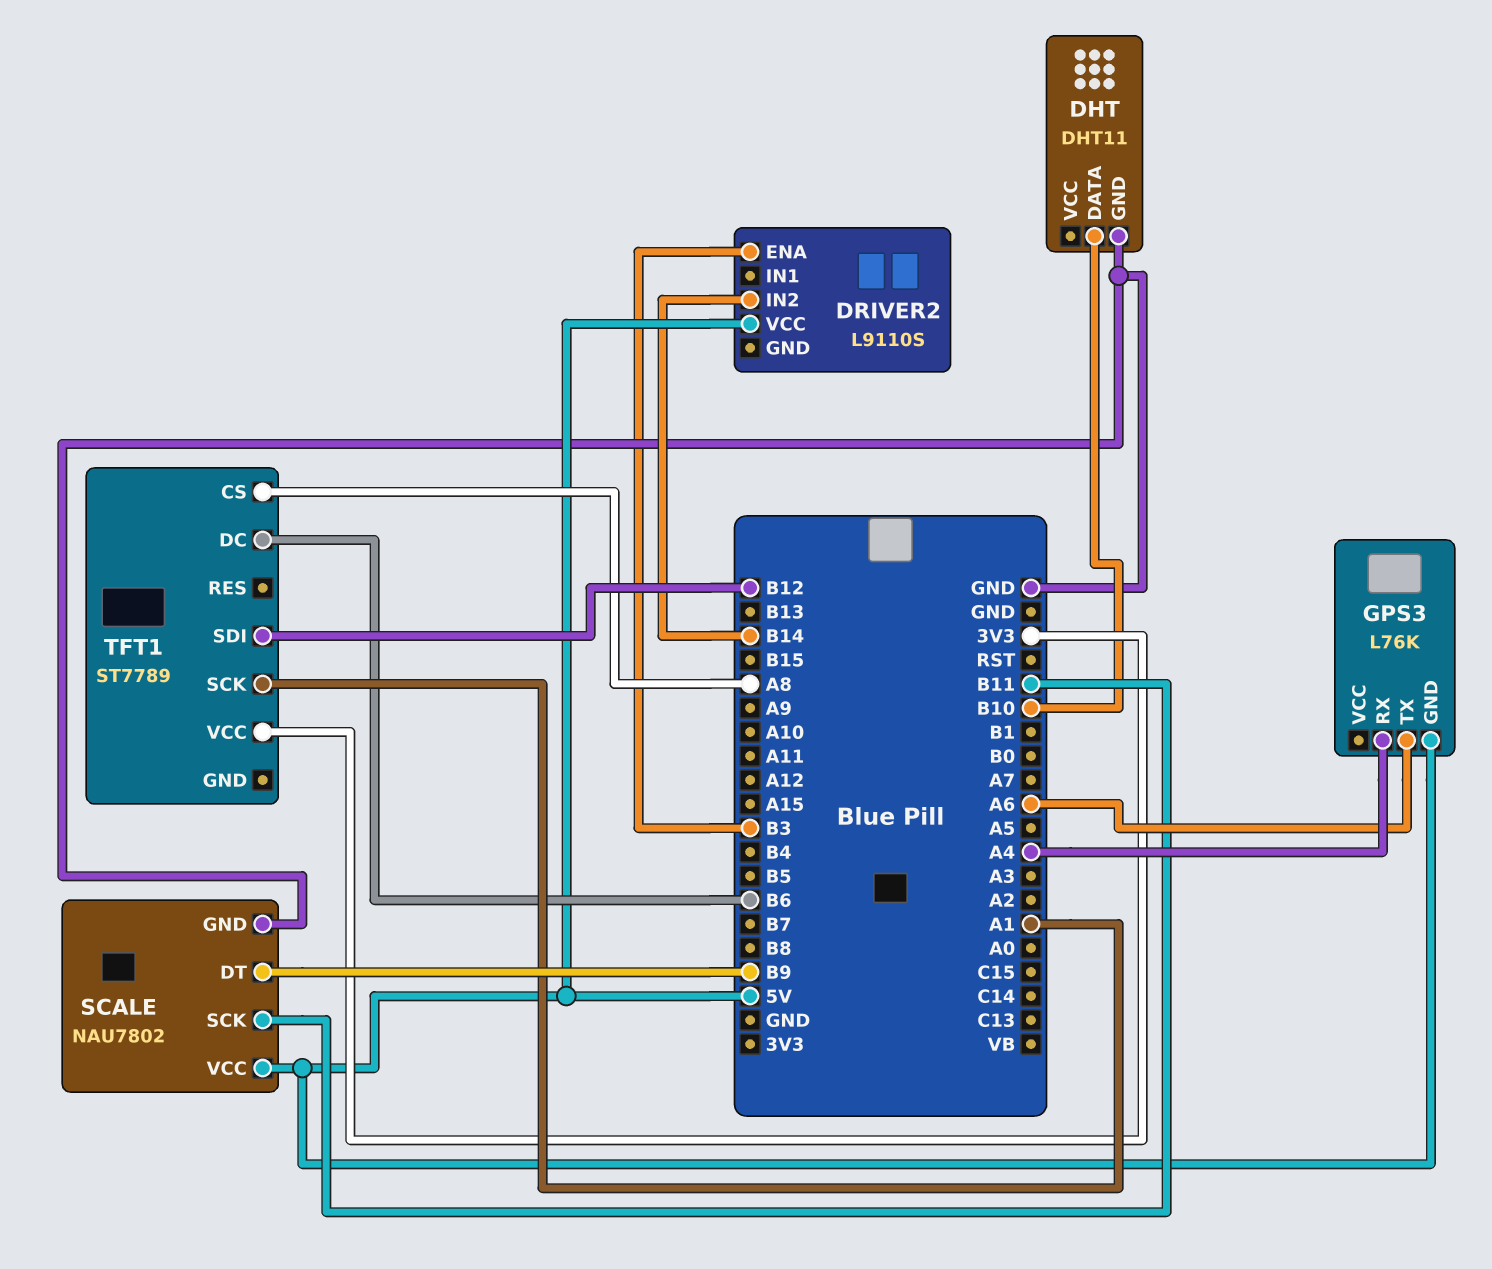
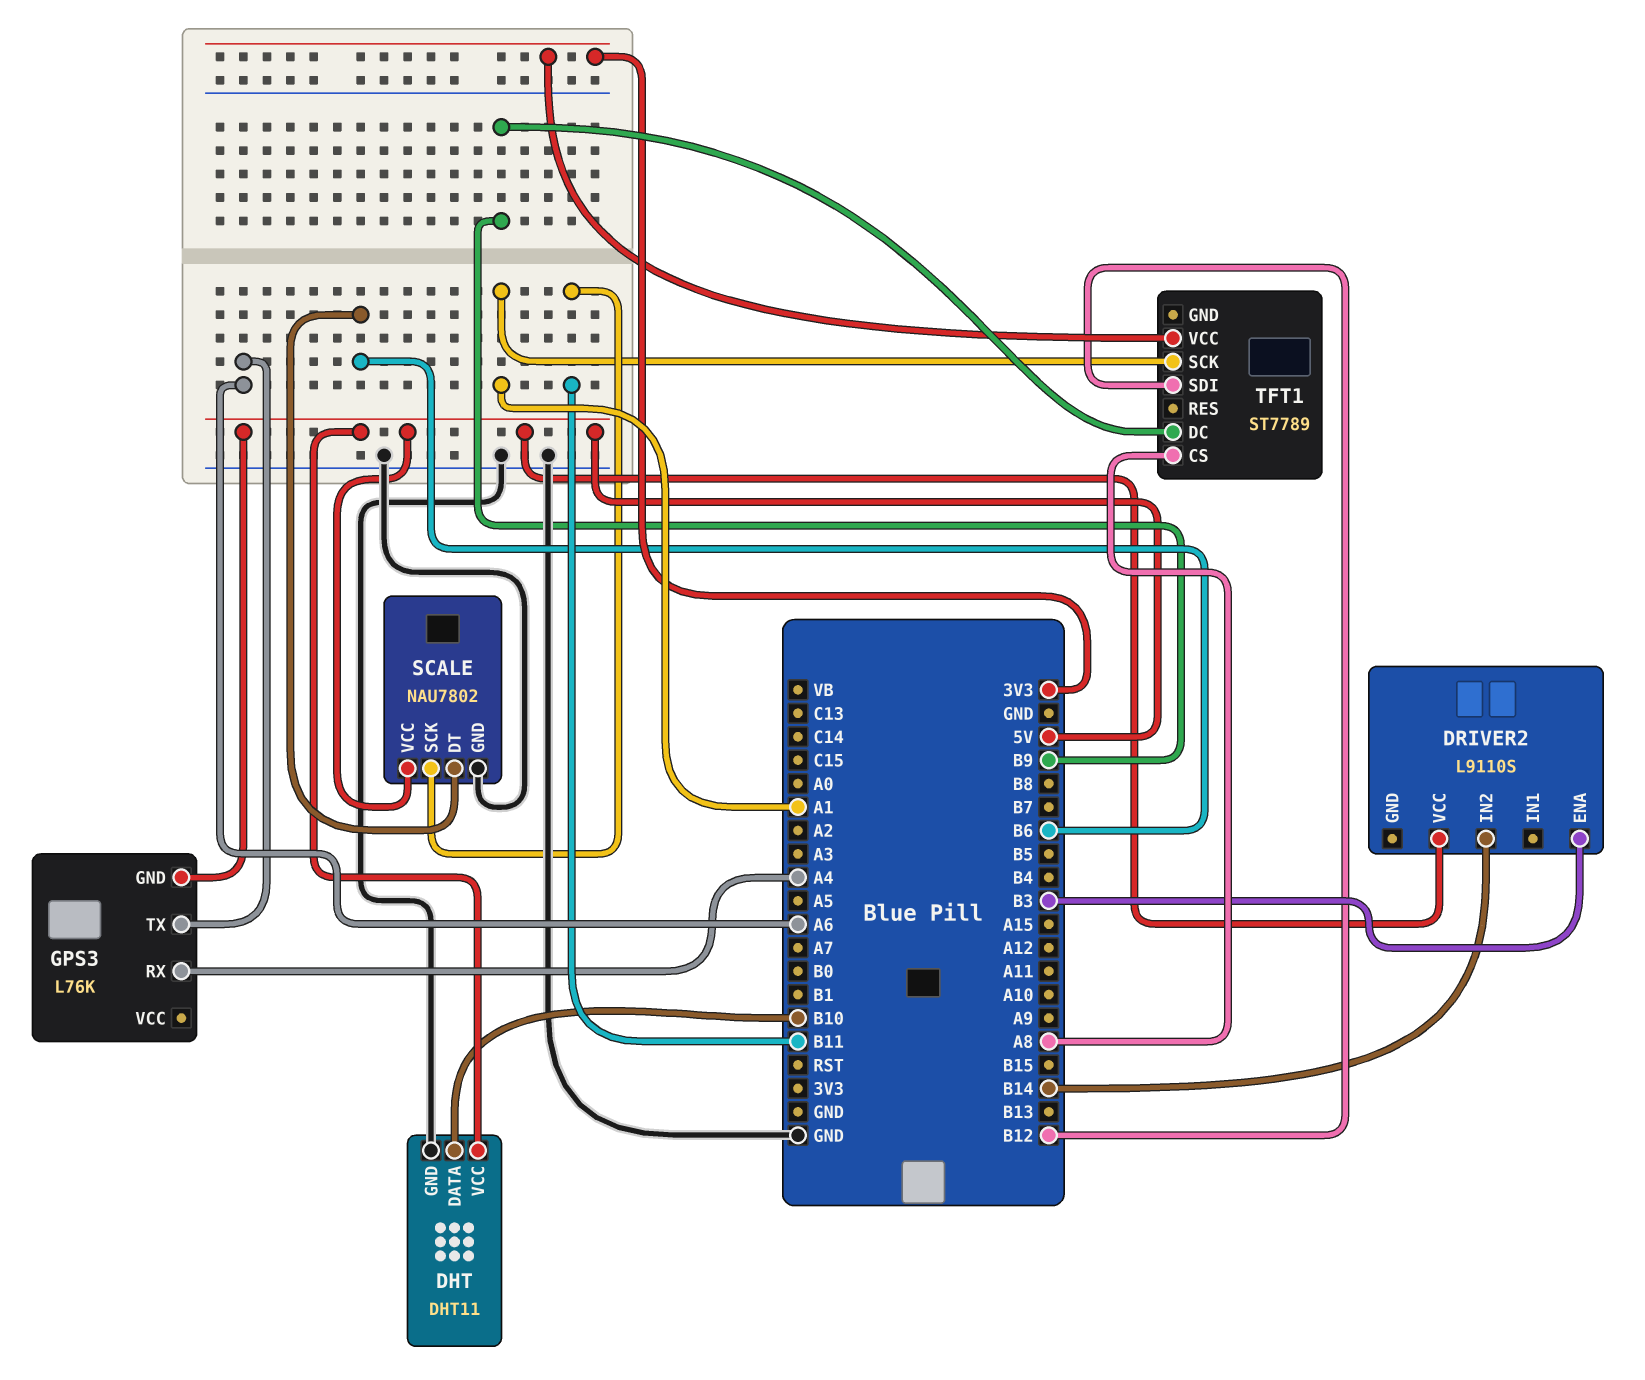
DHT pin VCC: none -> 5V
SCALE pin DT: B9 -> B6
TFT1 pin DC: B6 -> B9

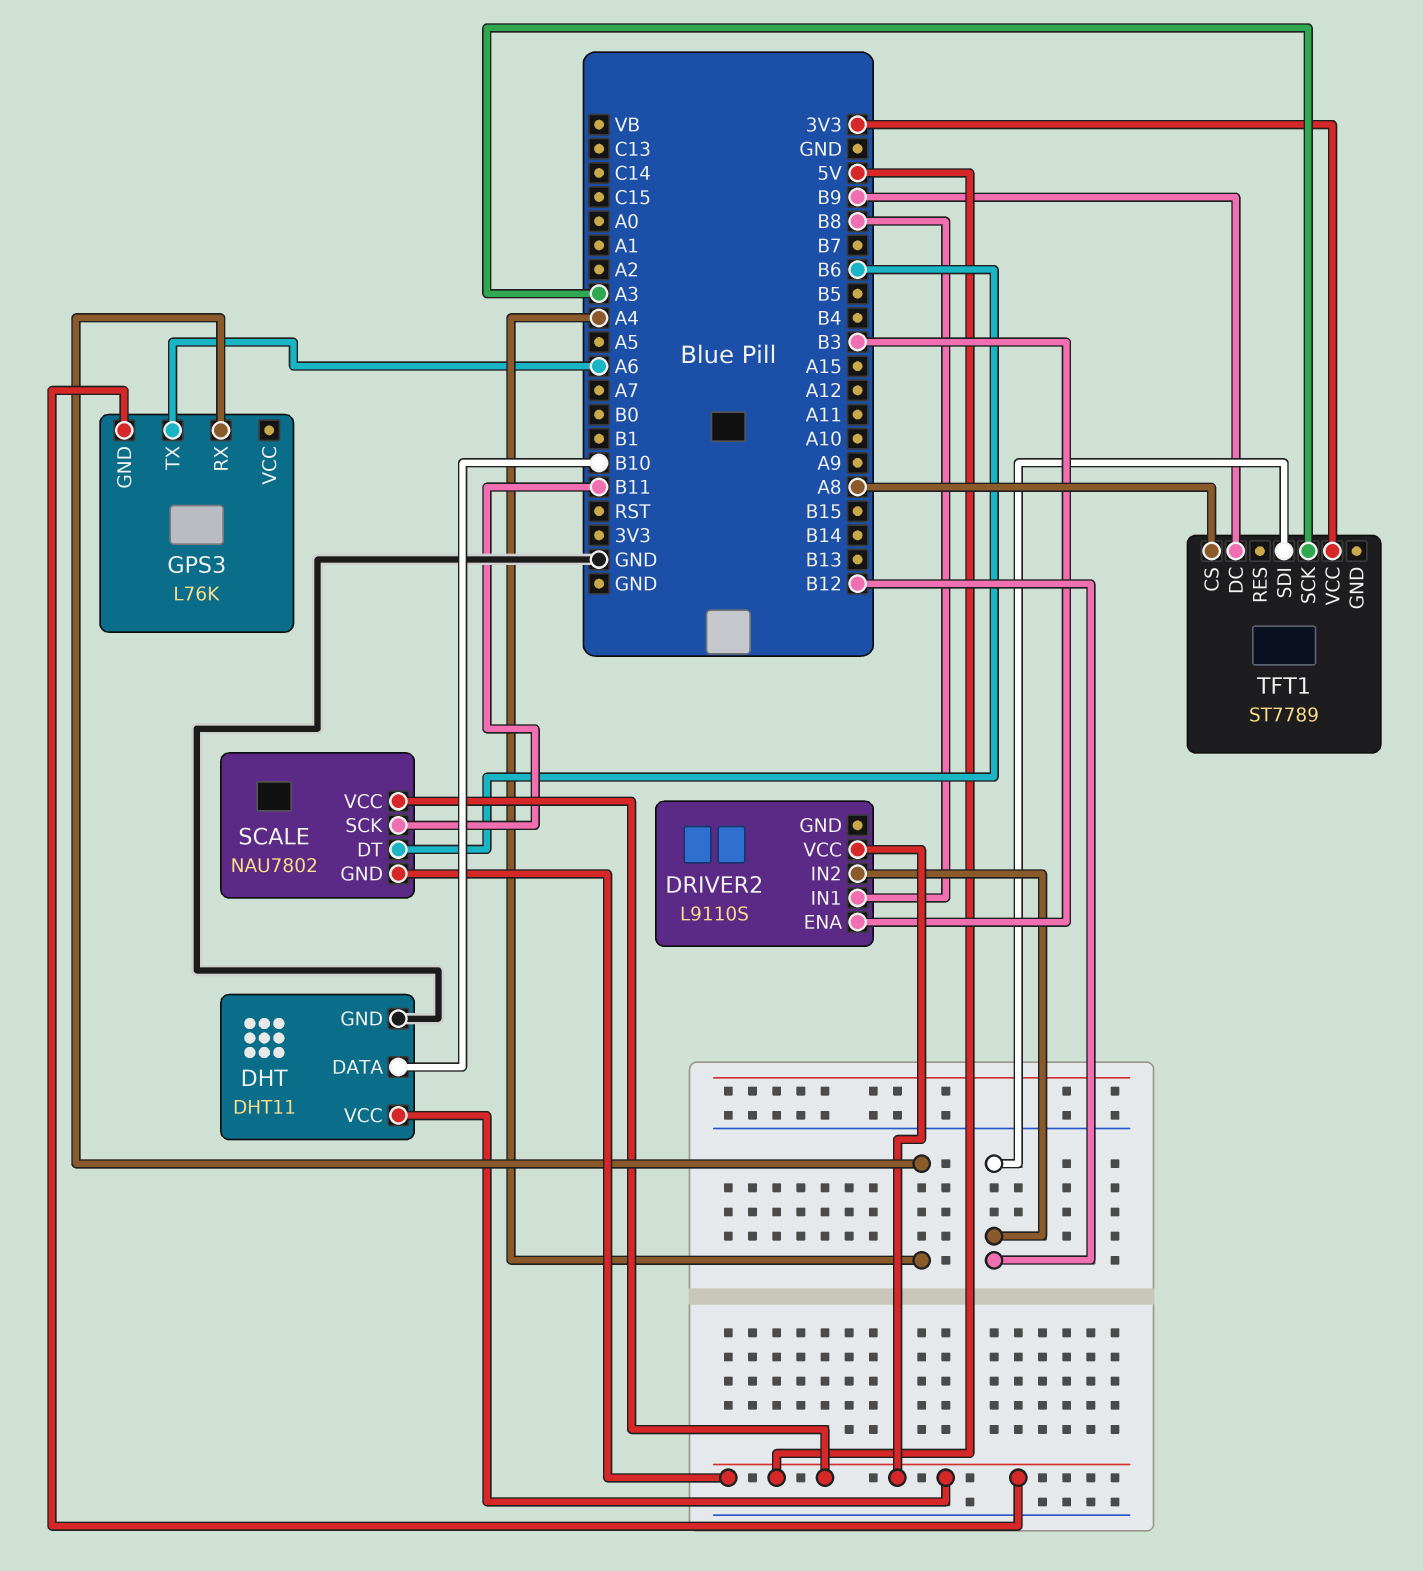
DRIVER2 pin IN1: none -> B8
DRIVER2 pin IN2: B14 -> B12
SCALE pin GND: GND -> 5V
TFT1 pin SCK: A1 -> A3

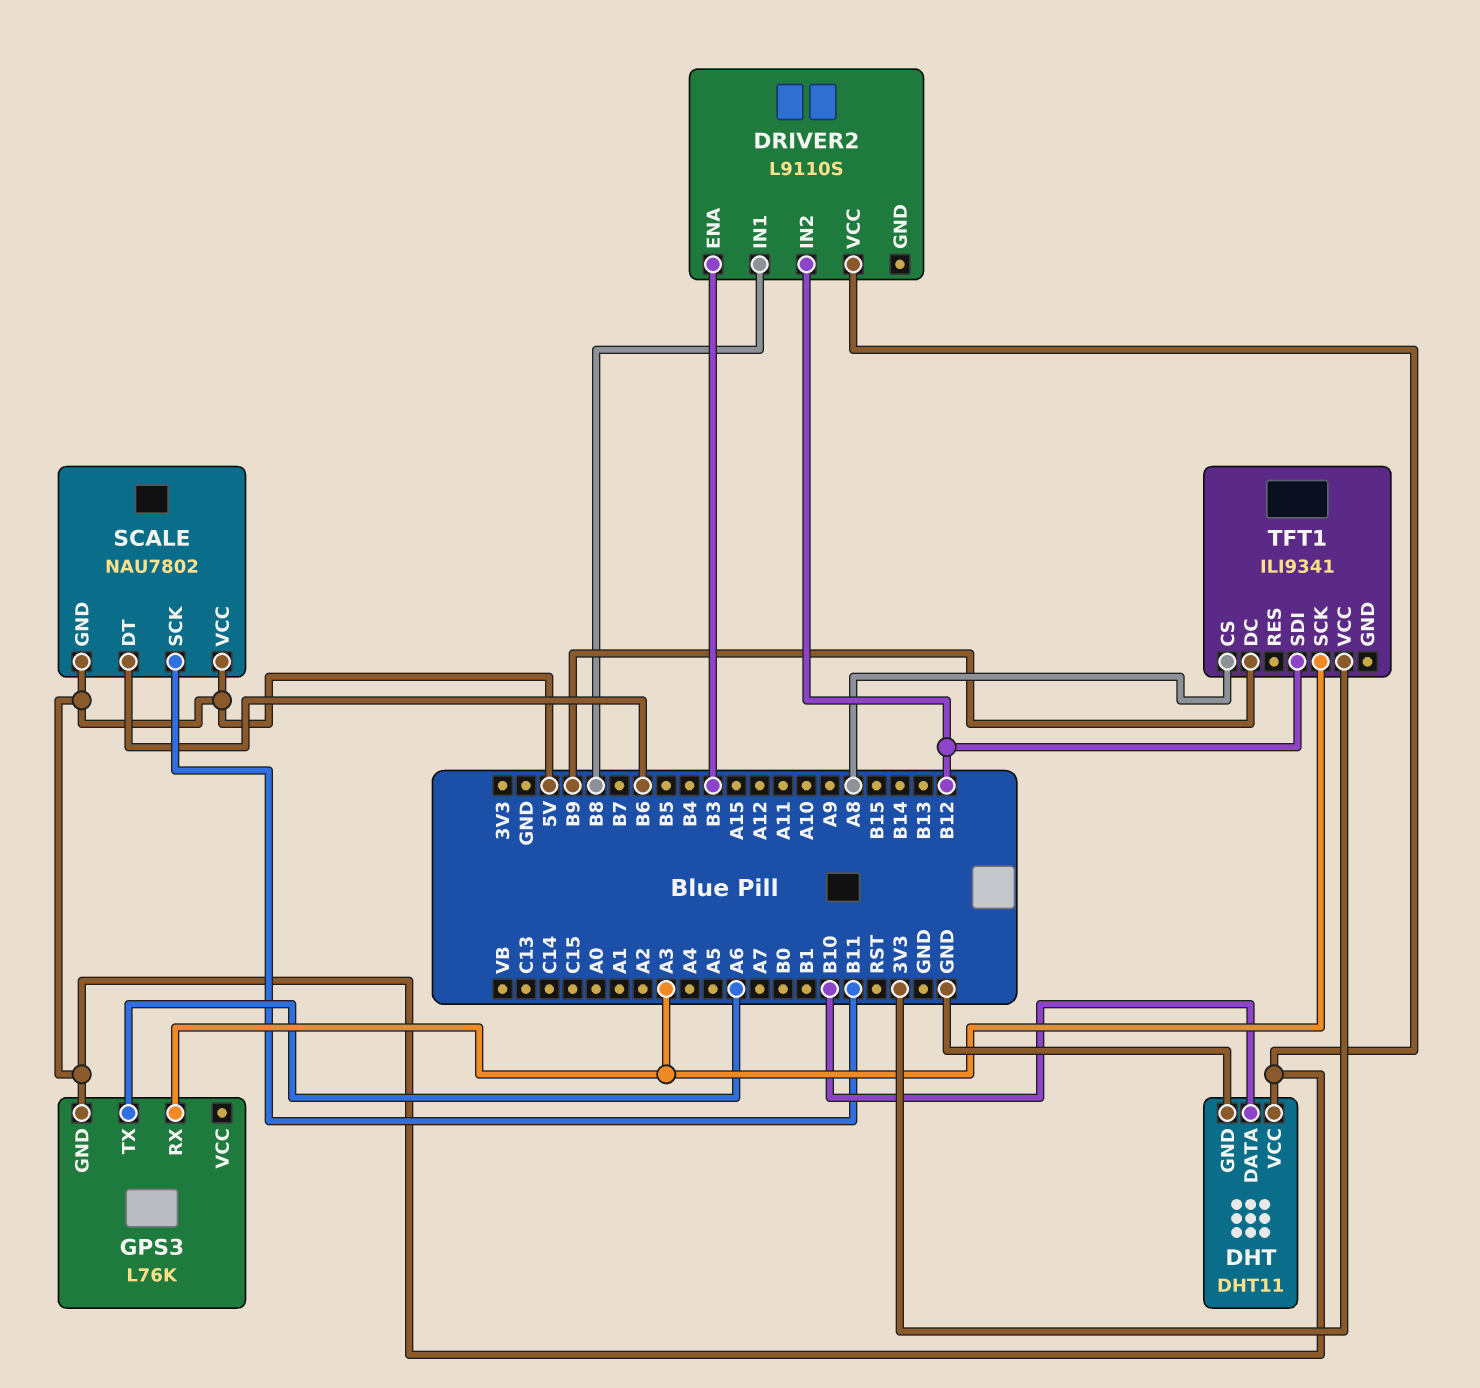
GPS3 pin RX: A4 -> A3
TFT1: ST7789 -> ILI9341

